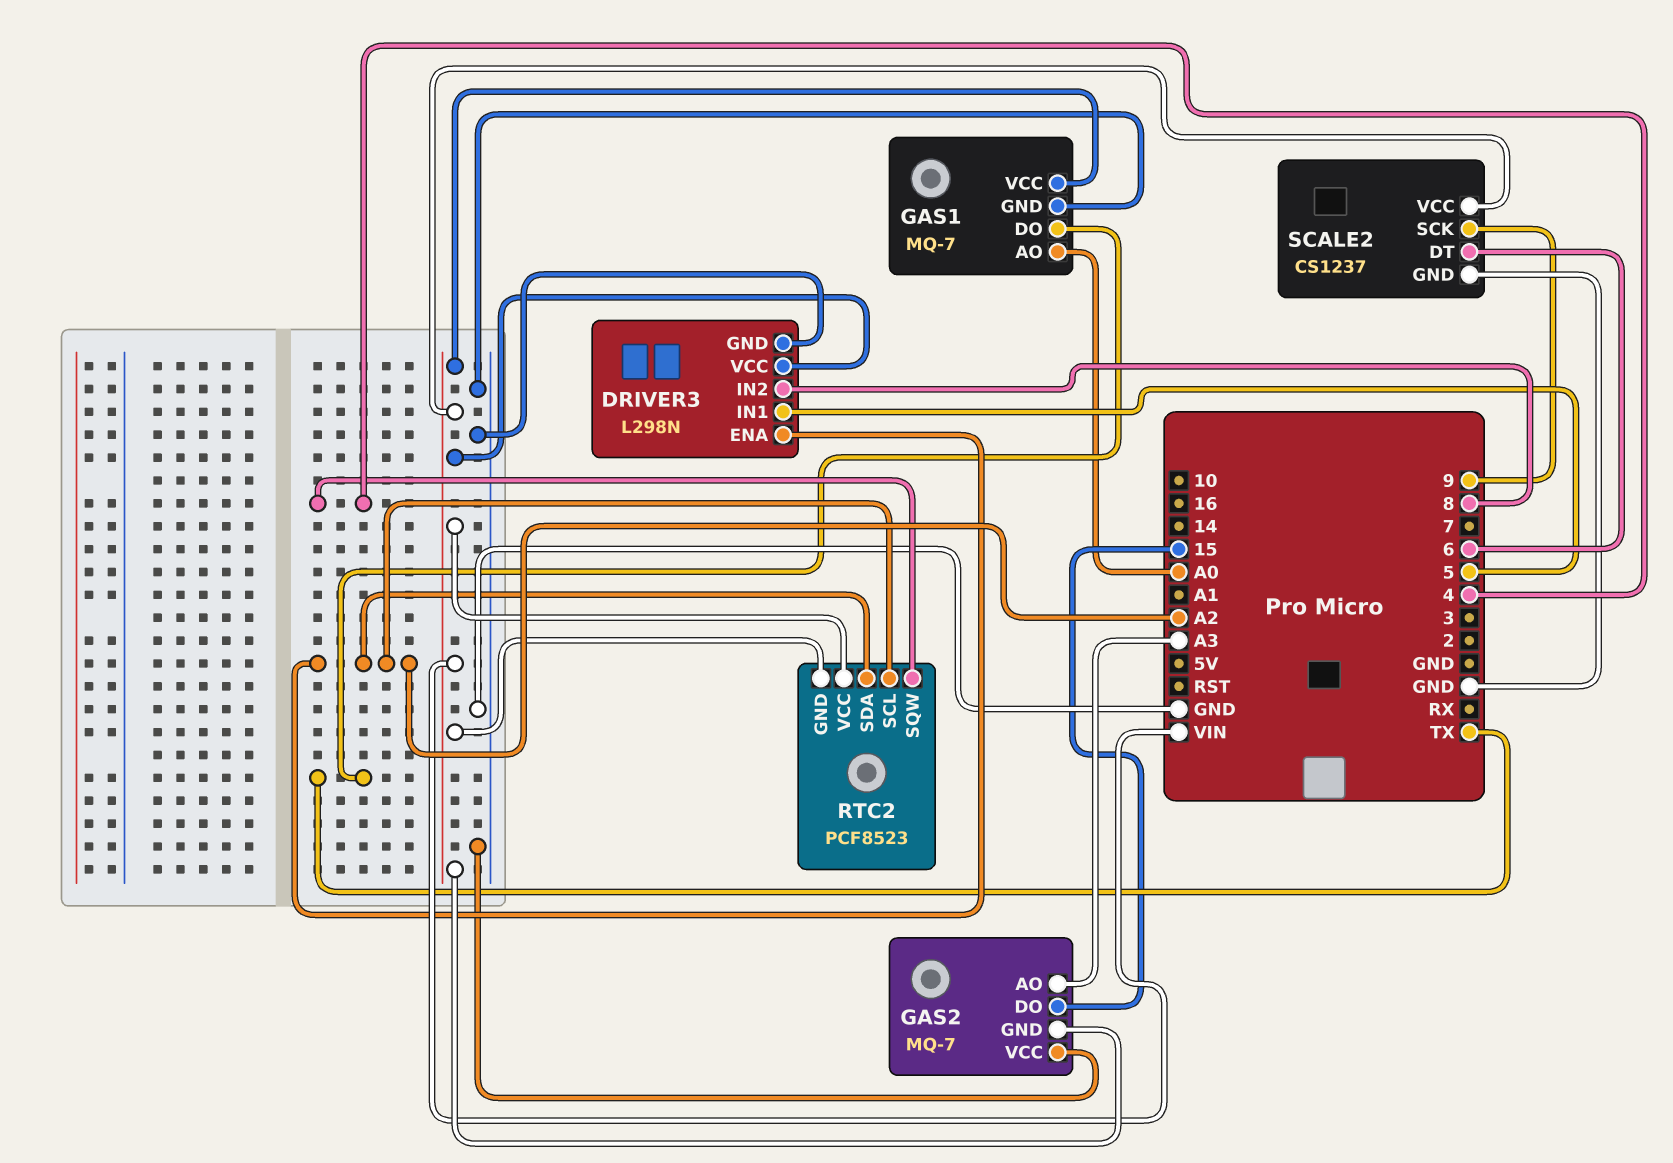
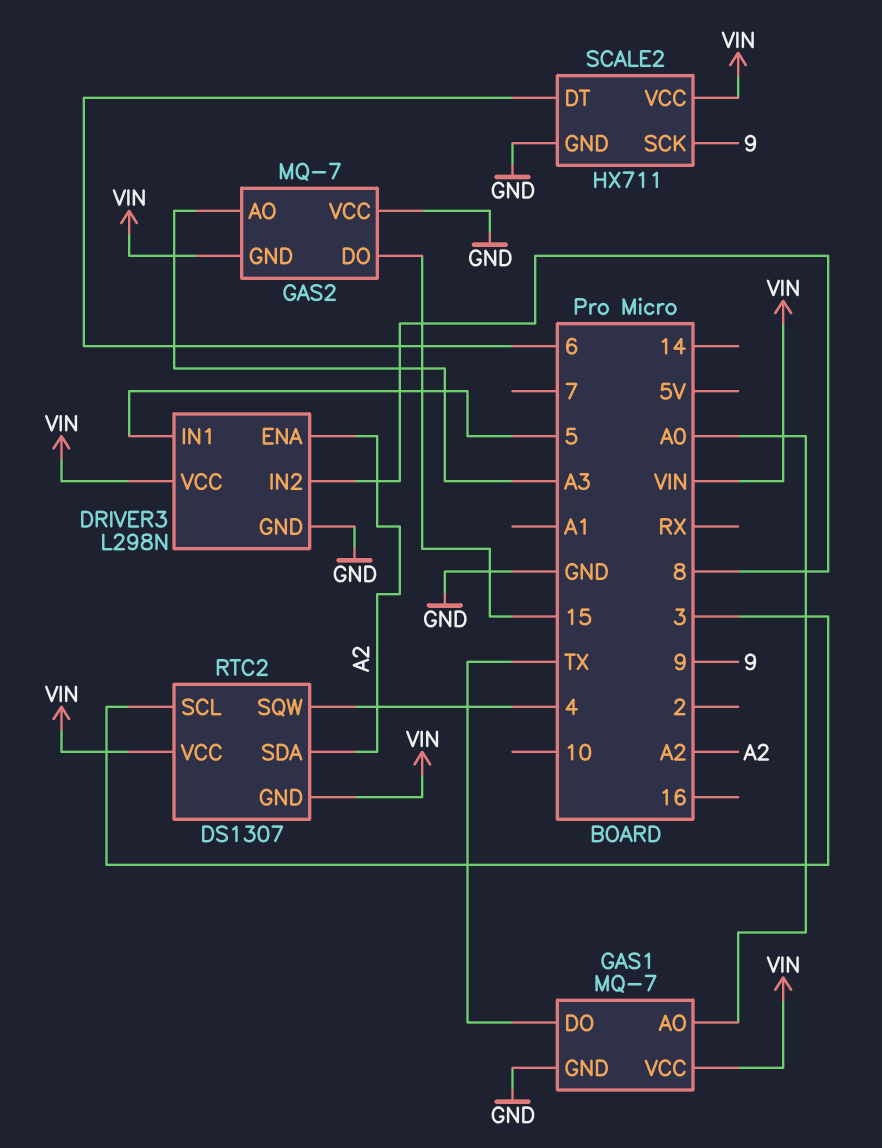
RTC2: PCF8523 -> DS1307
RTC2 pin SCL: A2 -> 3
SCALE2: CS1237 -> HX711

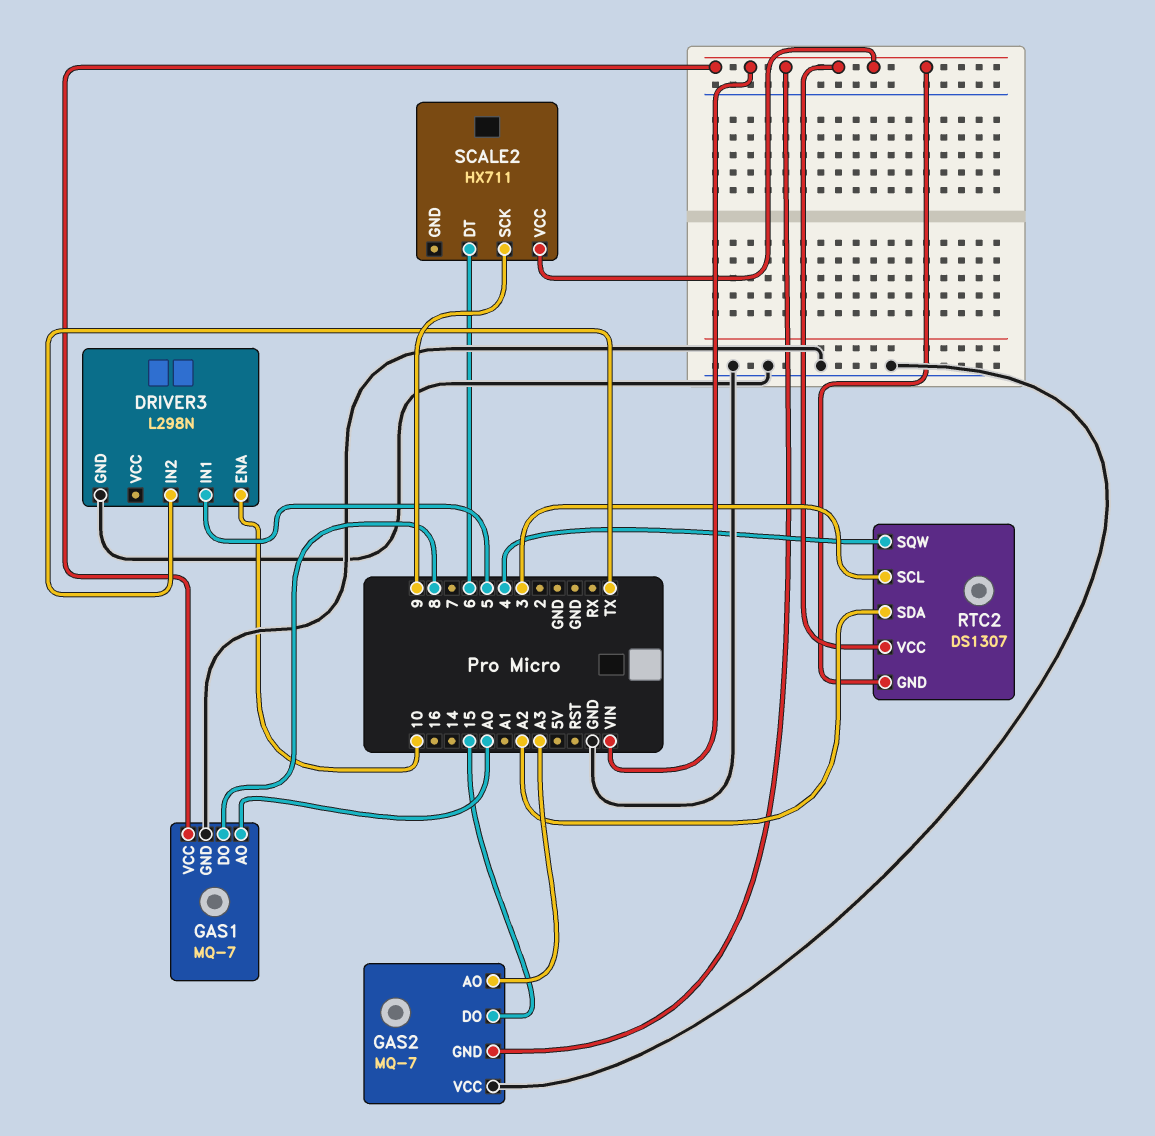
DRIVER3 pin ENA: A2 -> 10
DRIVER3 pin IN2: 8 -> TX
DRIVER3 pin VCC: VIN -> none
GAS1 pin DO: TX -> 8
SCALE2 pin GND: GND -> none

